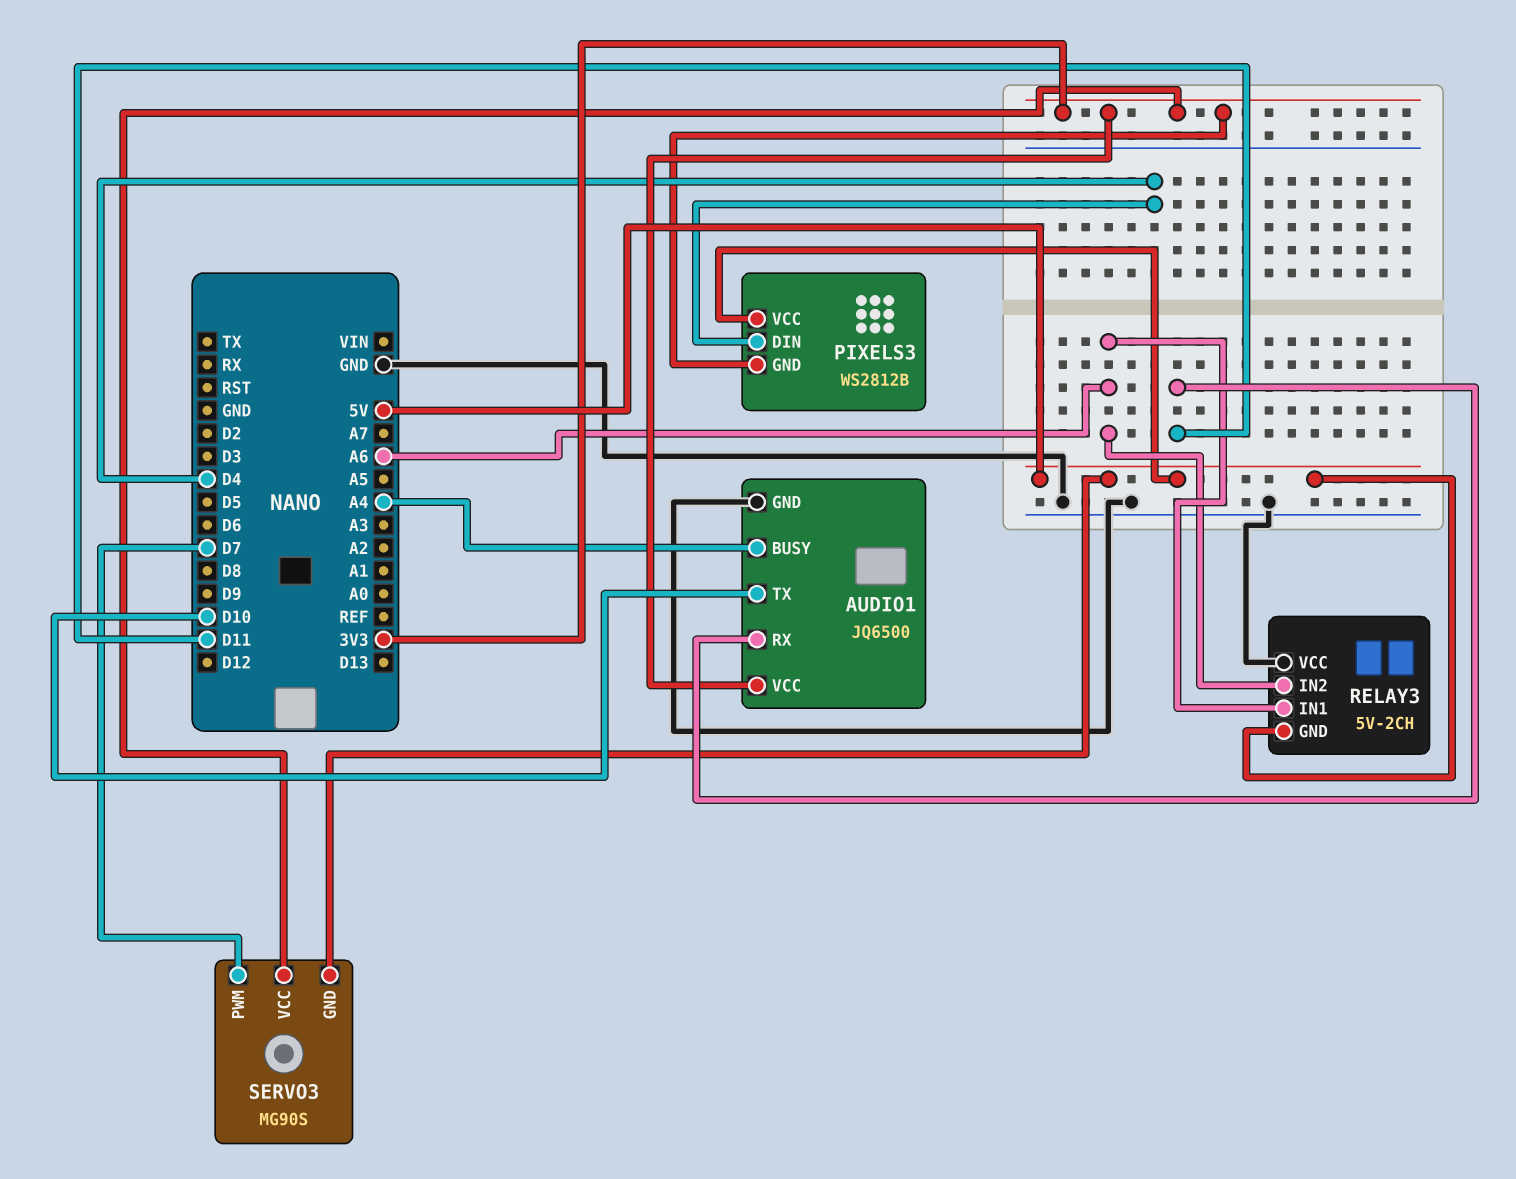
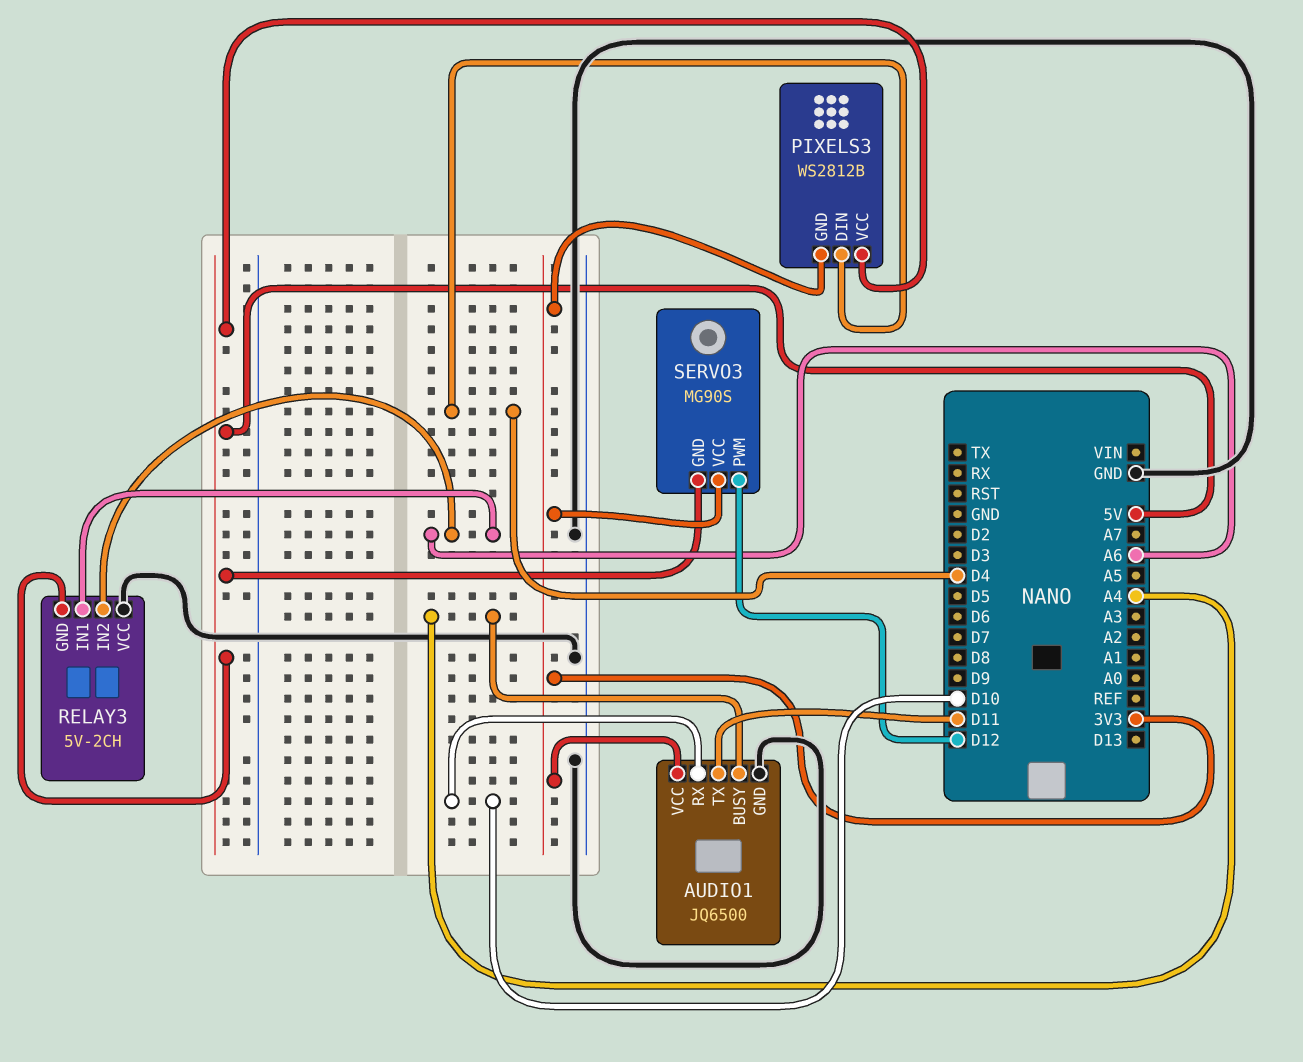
AUDIO1 pin RX: D11 -> D10
AUDIO1 pin TX: D10 -> D11
SERVO3 pin PWM: D7 -> D12

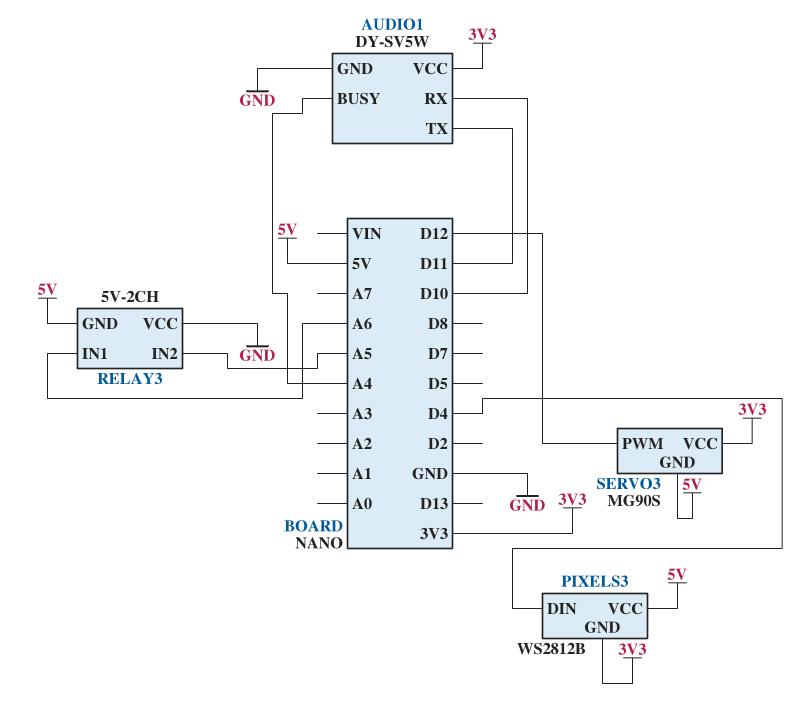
AUDIO1: JQ6500 -> DY-SV5W
RELAY3 pin IN2: A6 -> A5

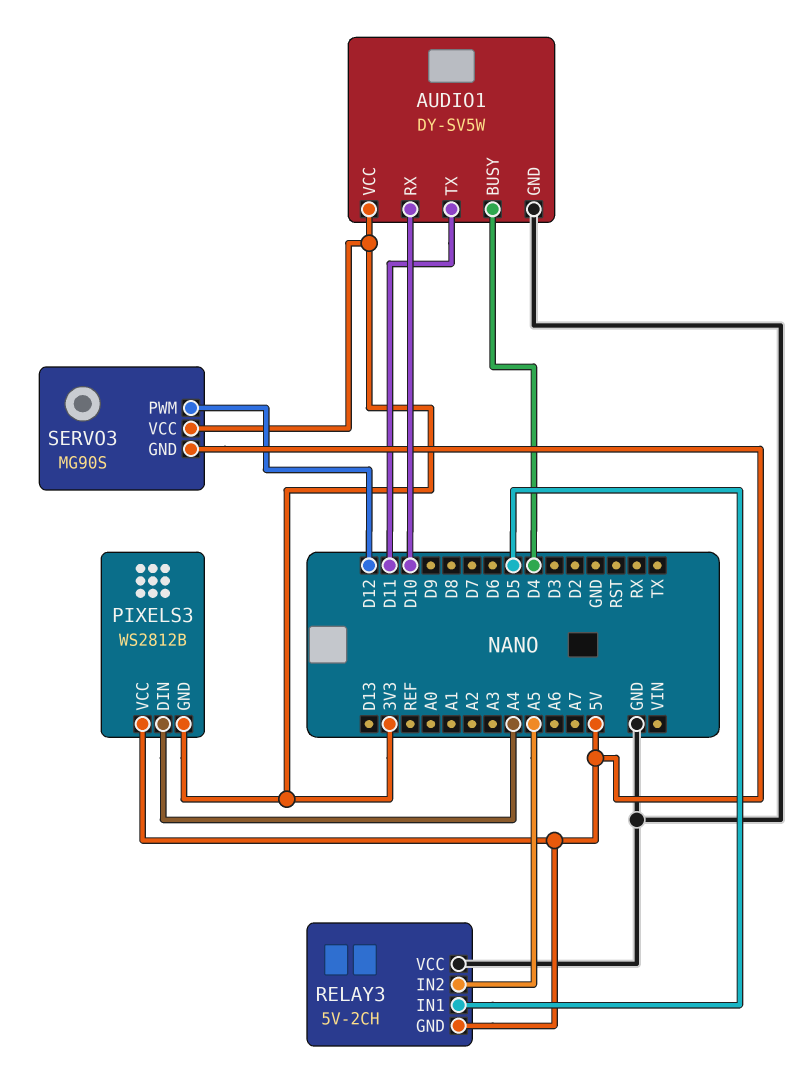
AUDIO1 pin BUSY: A4 -> D4
PIXELS3 pin DIN: D4 -> A4
RELAY3 pin IN1: A6 -> D5

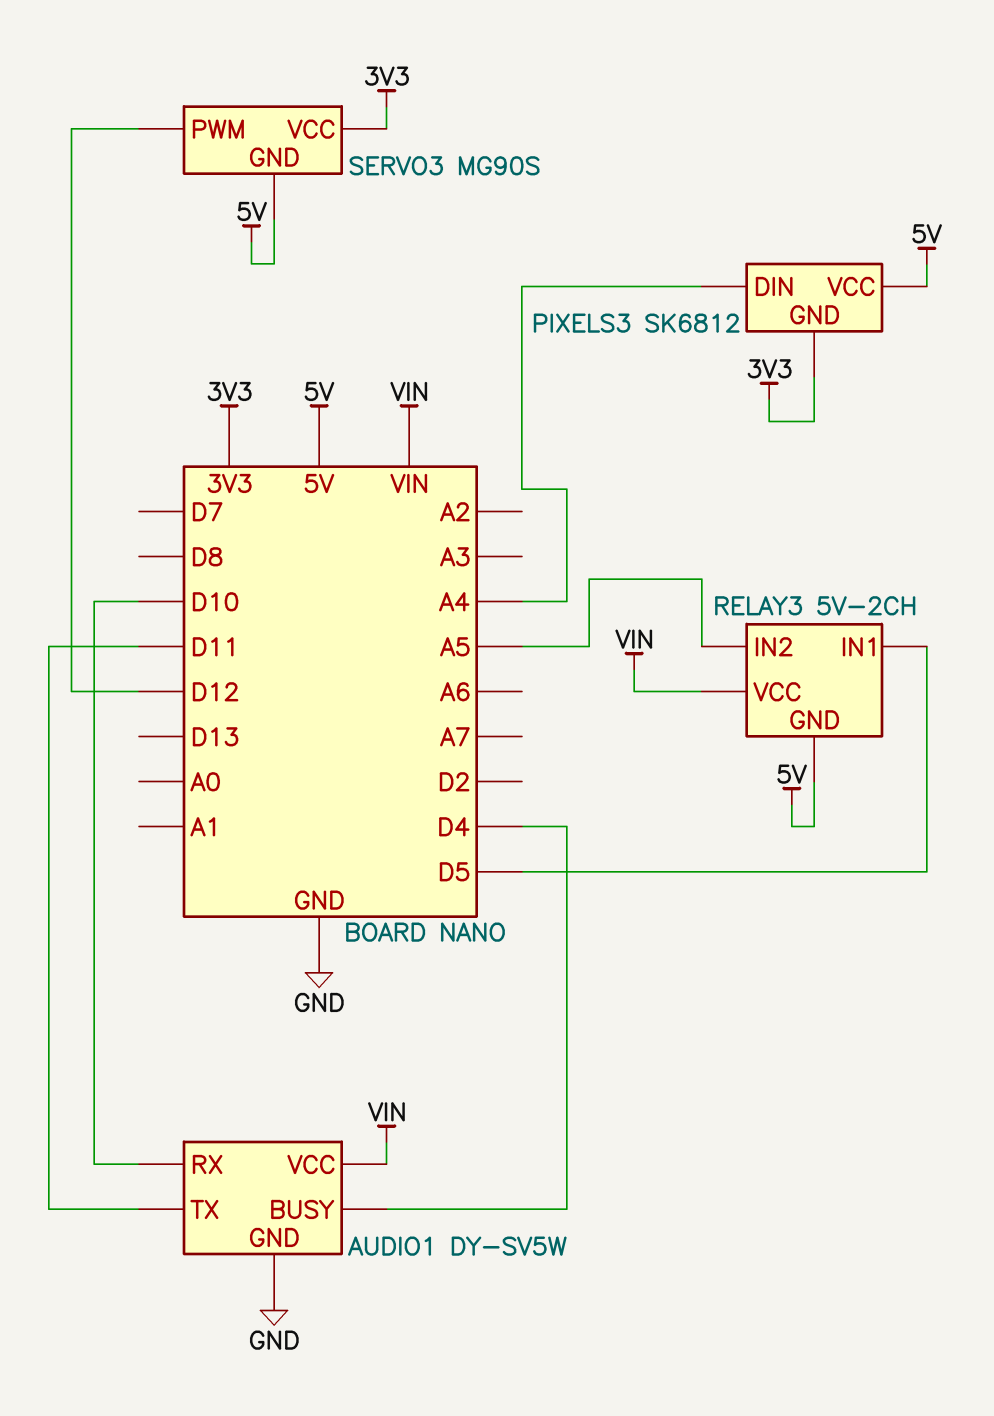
AUDIO1 pin VCC: 3V3 -> VIN
PIXELS3: WS2812B -> SK6812
RELAY3 pin VCC: GND -> VIN

